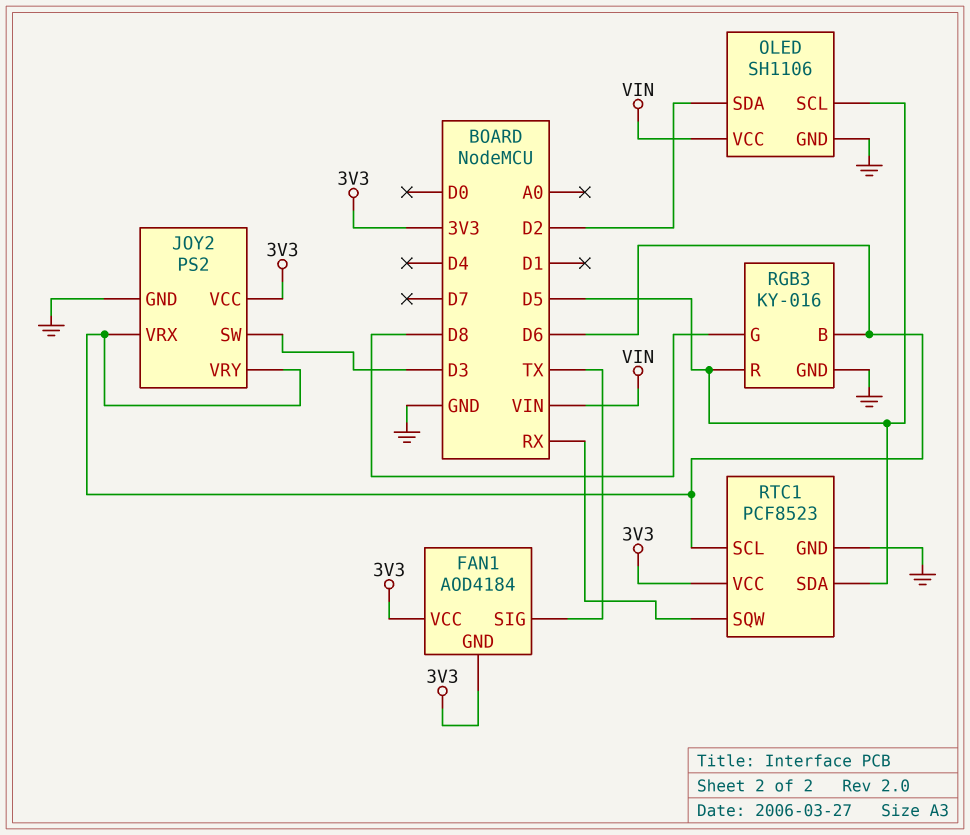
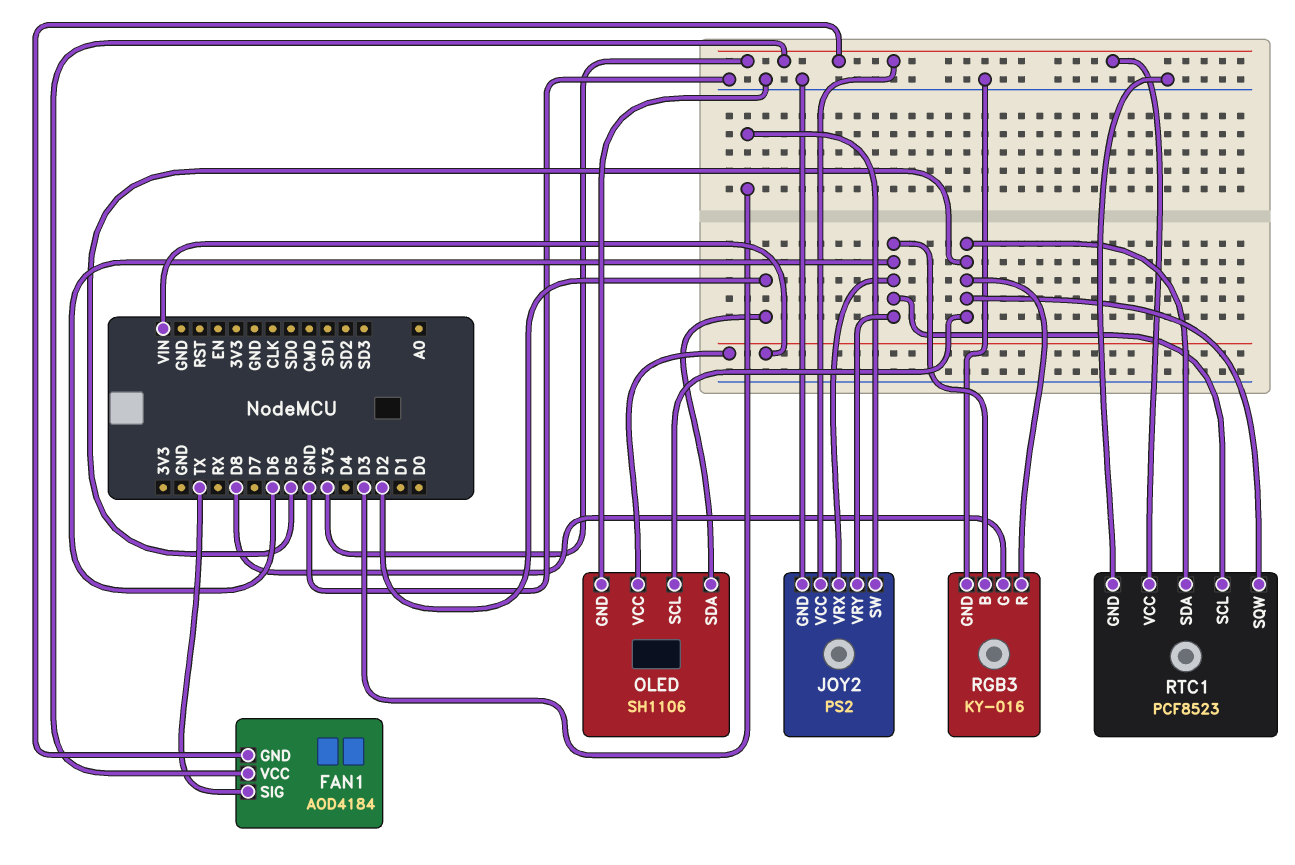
RTC1 pin SQW: RX -> D5

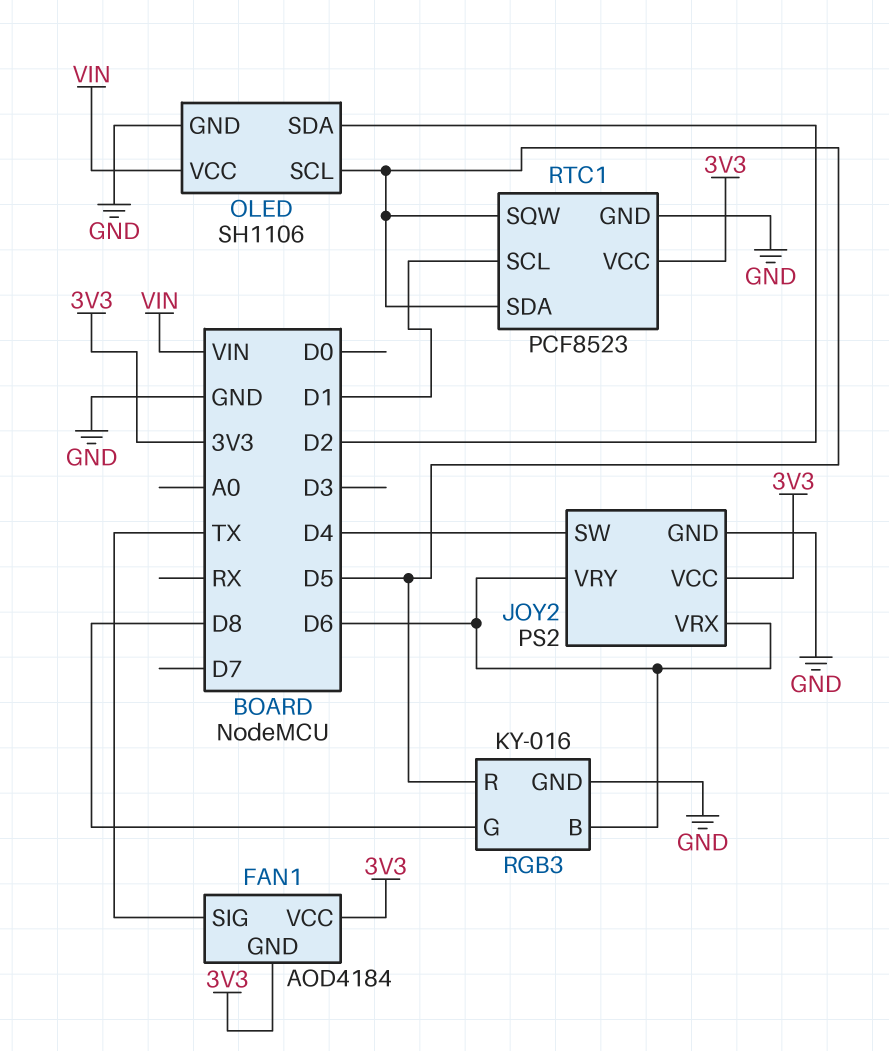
JOY2 pin SW: D3 -> D4
RTC1 pin SCL: D6 -> D1

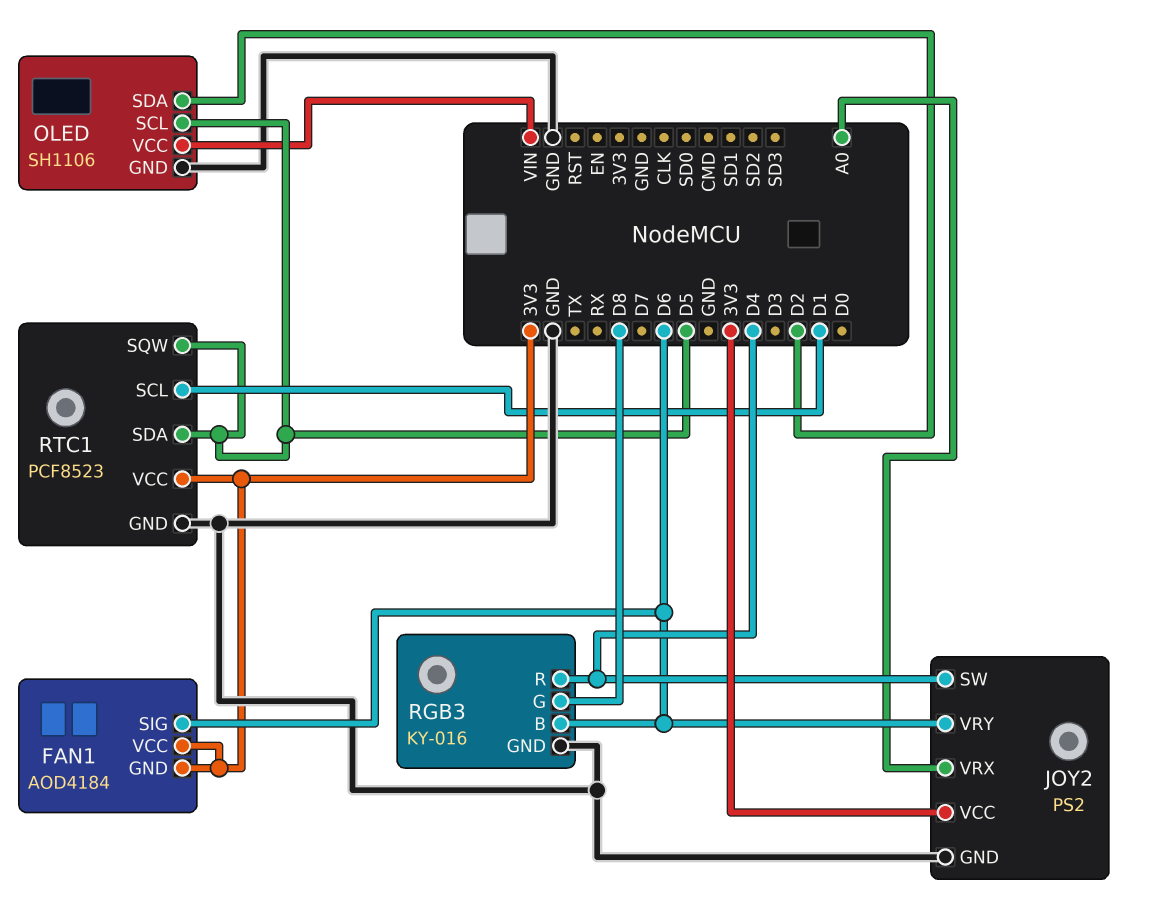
FAN1 pin SIG: TX -> D6
JOY2 pin VRX: D6 -> A0
RGB3 pin R: D5 -> D4

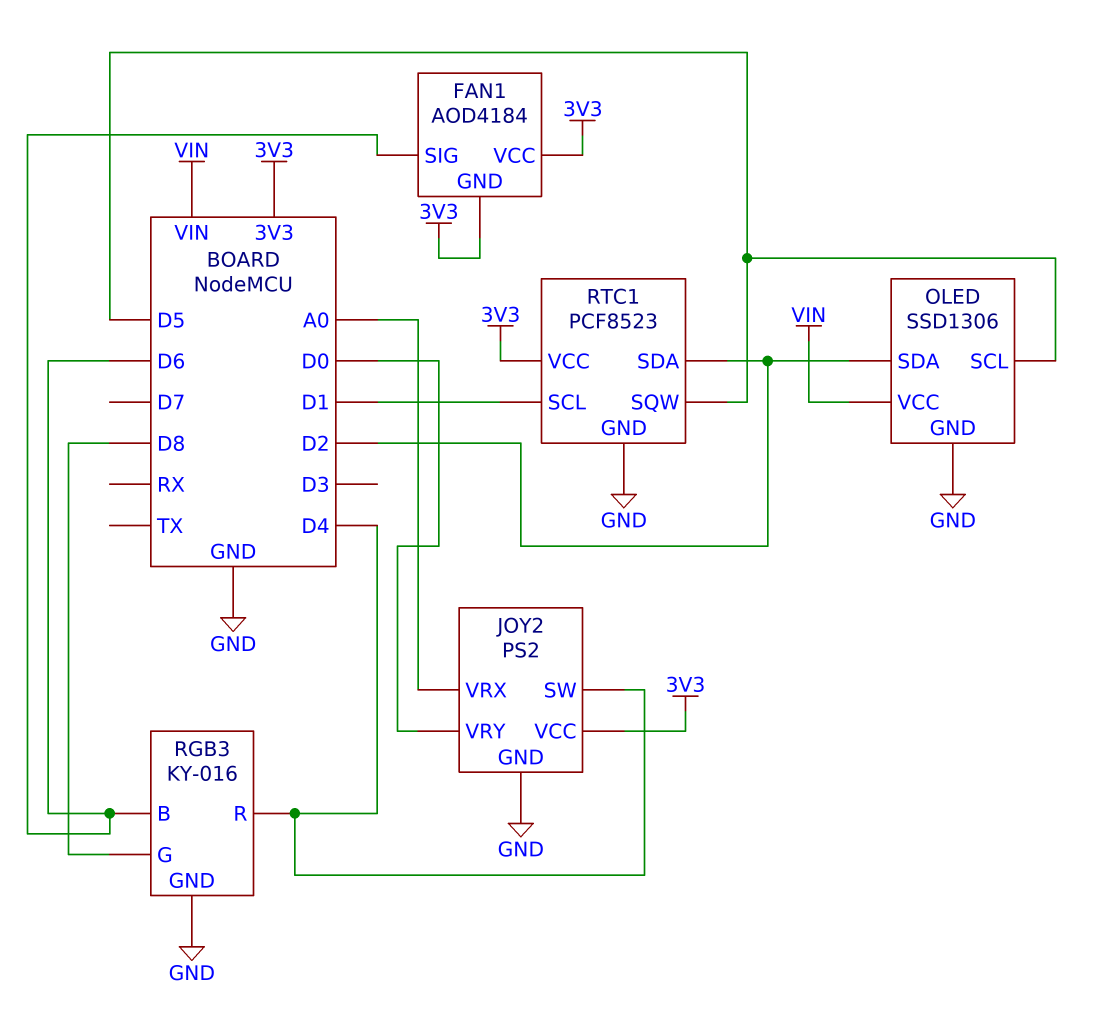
JOY2 pin VRY: D6 -> D0
OLED: SH1106 -> SSD1306
RTC1 pin SDA: D5 -> D2

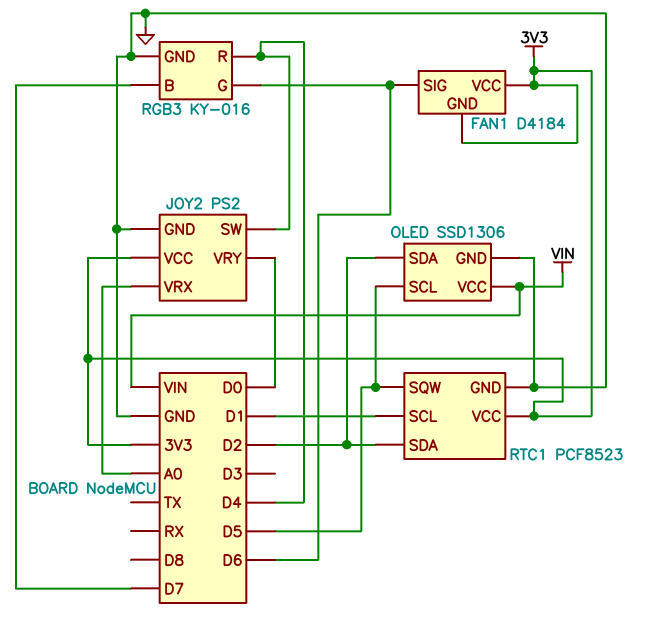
FAN1: AOD4184 -> D4184
RGB3 pin B: D6 -> D7
RGB3 pin G: D8 -> D6

